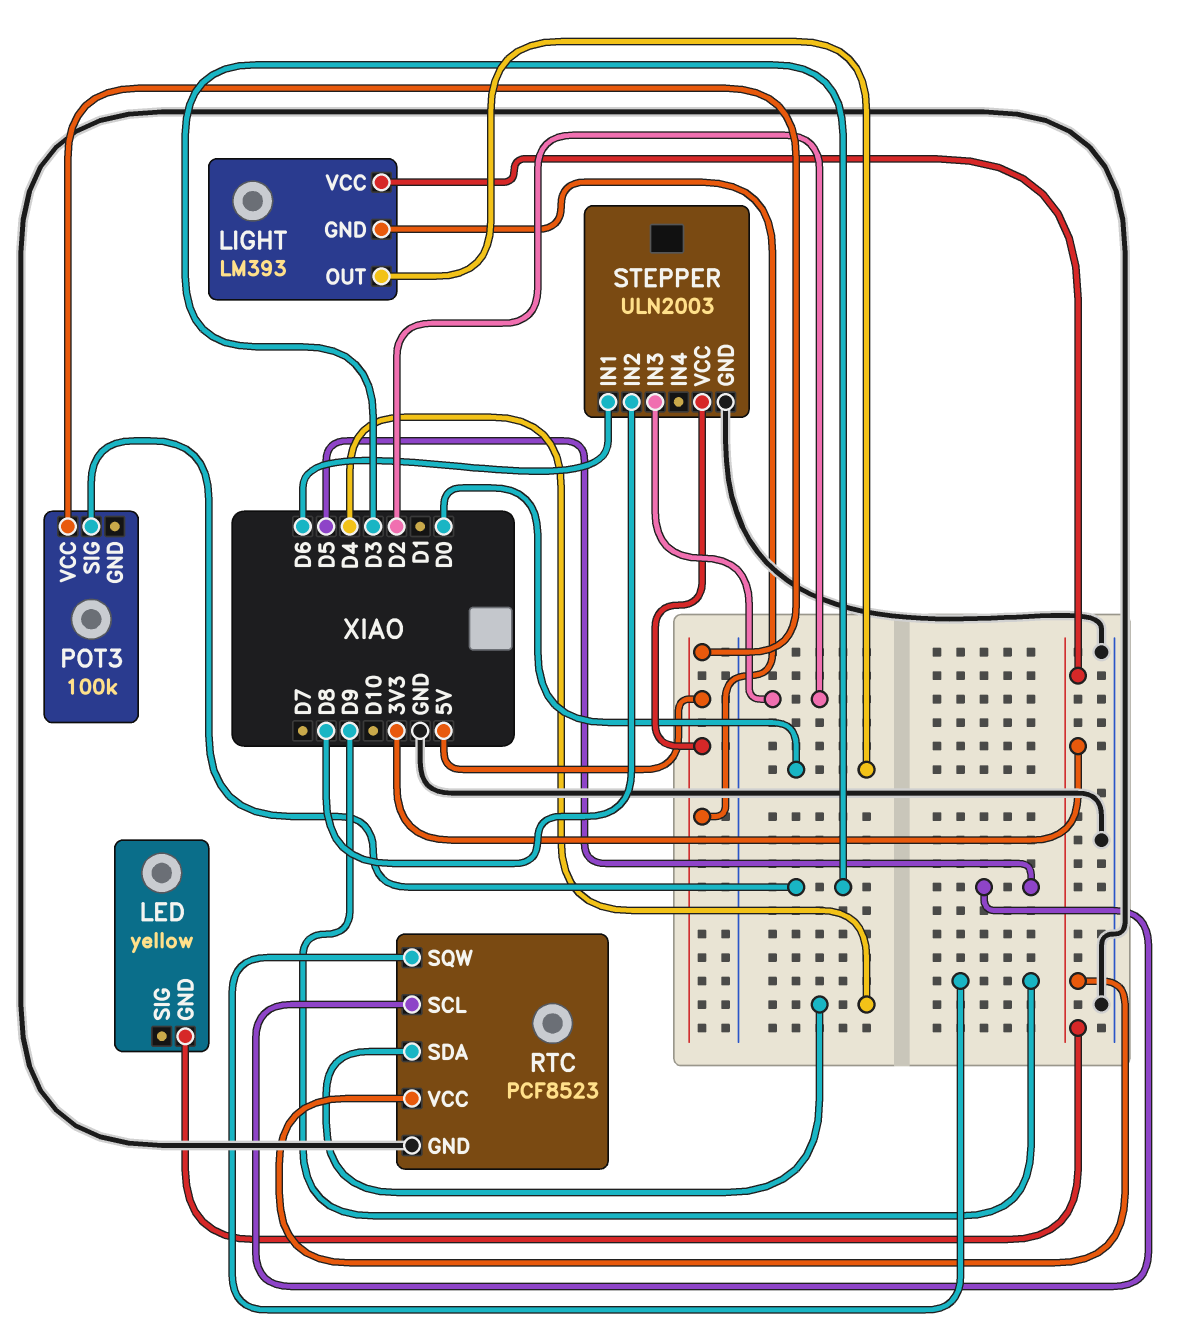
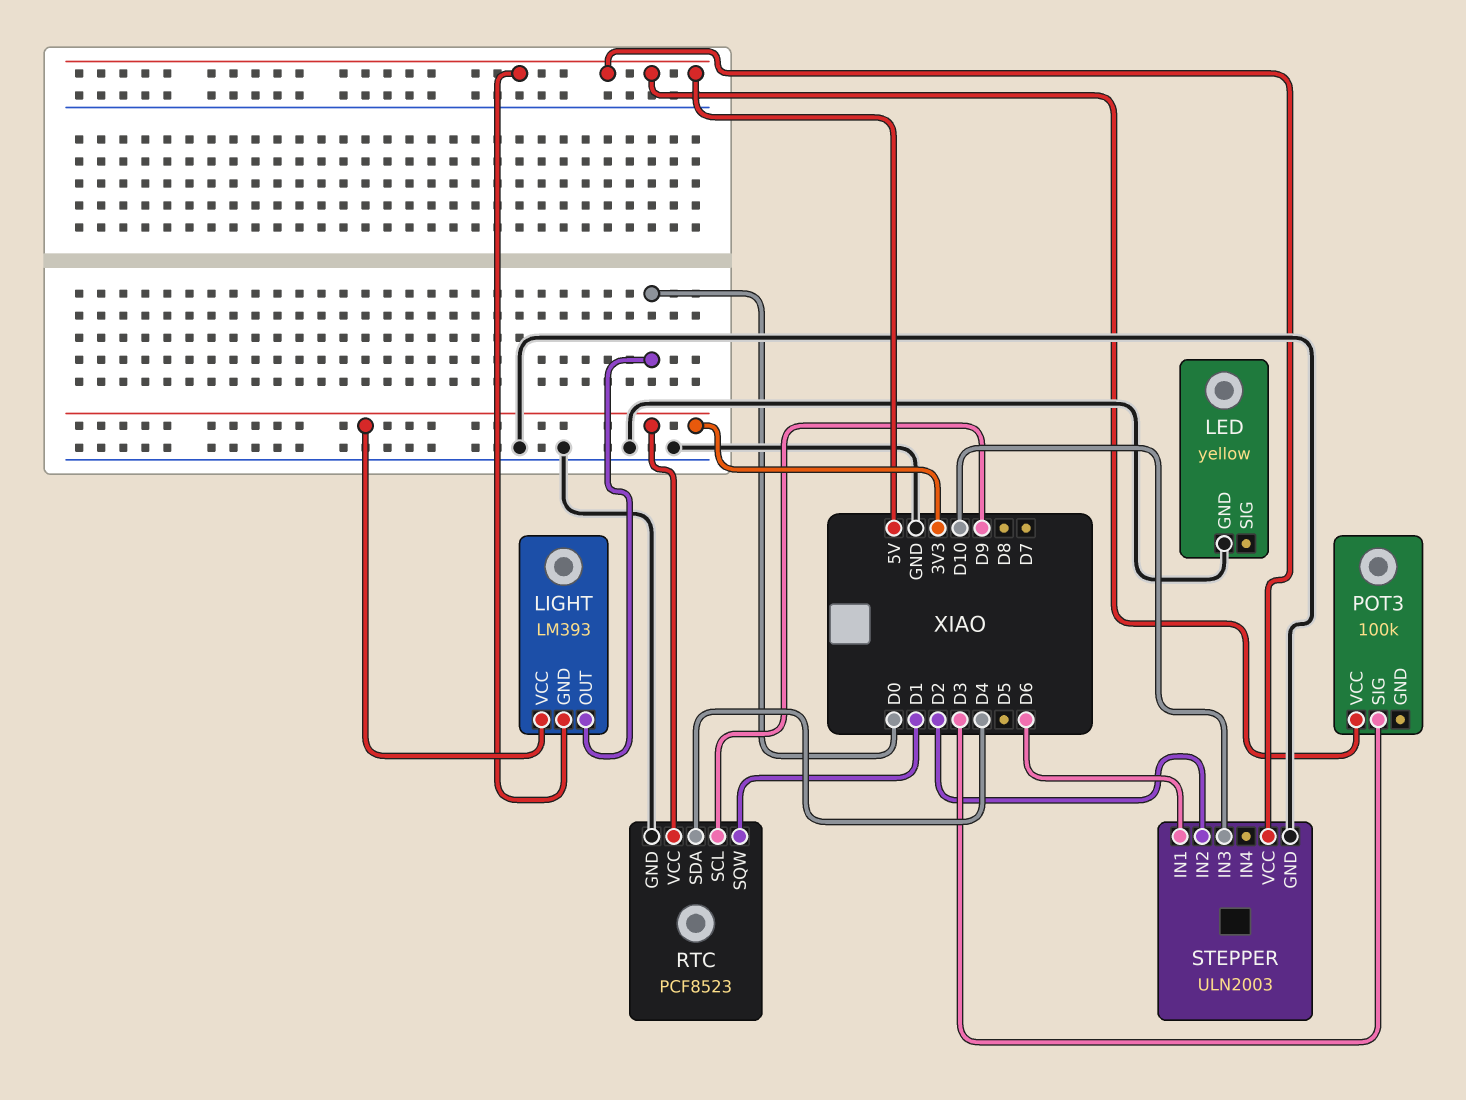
LED pin GND: 3V3 -> GND
RTC pin SCL: D5 -> D9
RTC pin SQW: D9 -> D1
STEPPER pin IN2: D8 -> D2
STEPPER pin IN3: D2 -> D10

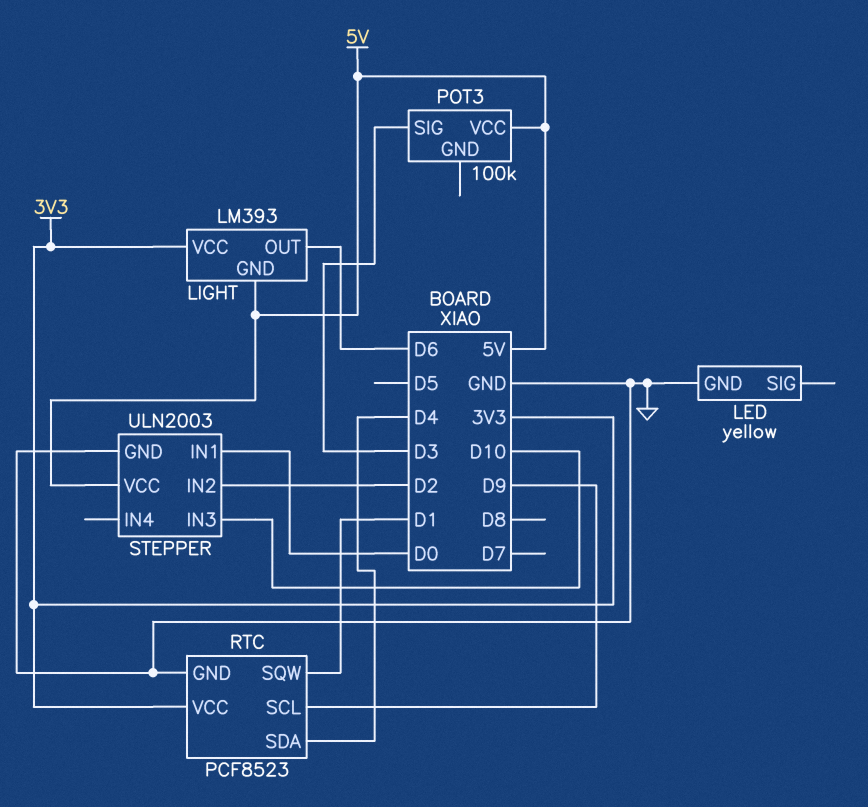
LIGHT pin OUT: D0 -> D6
STEPPER pin IN1: D6 -> D0

